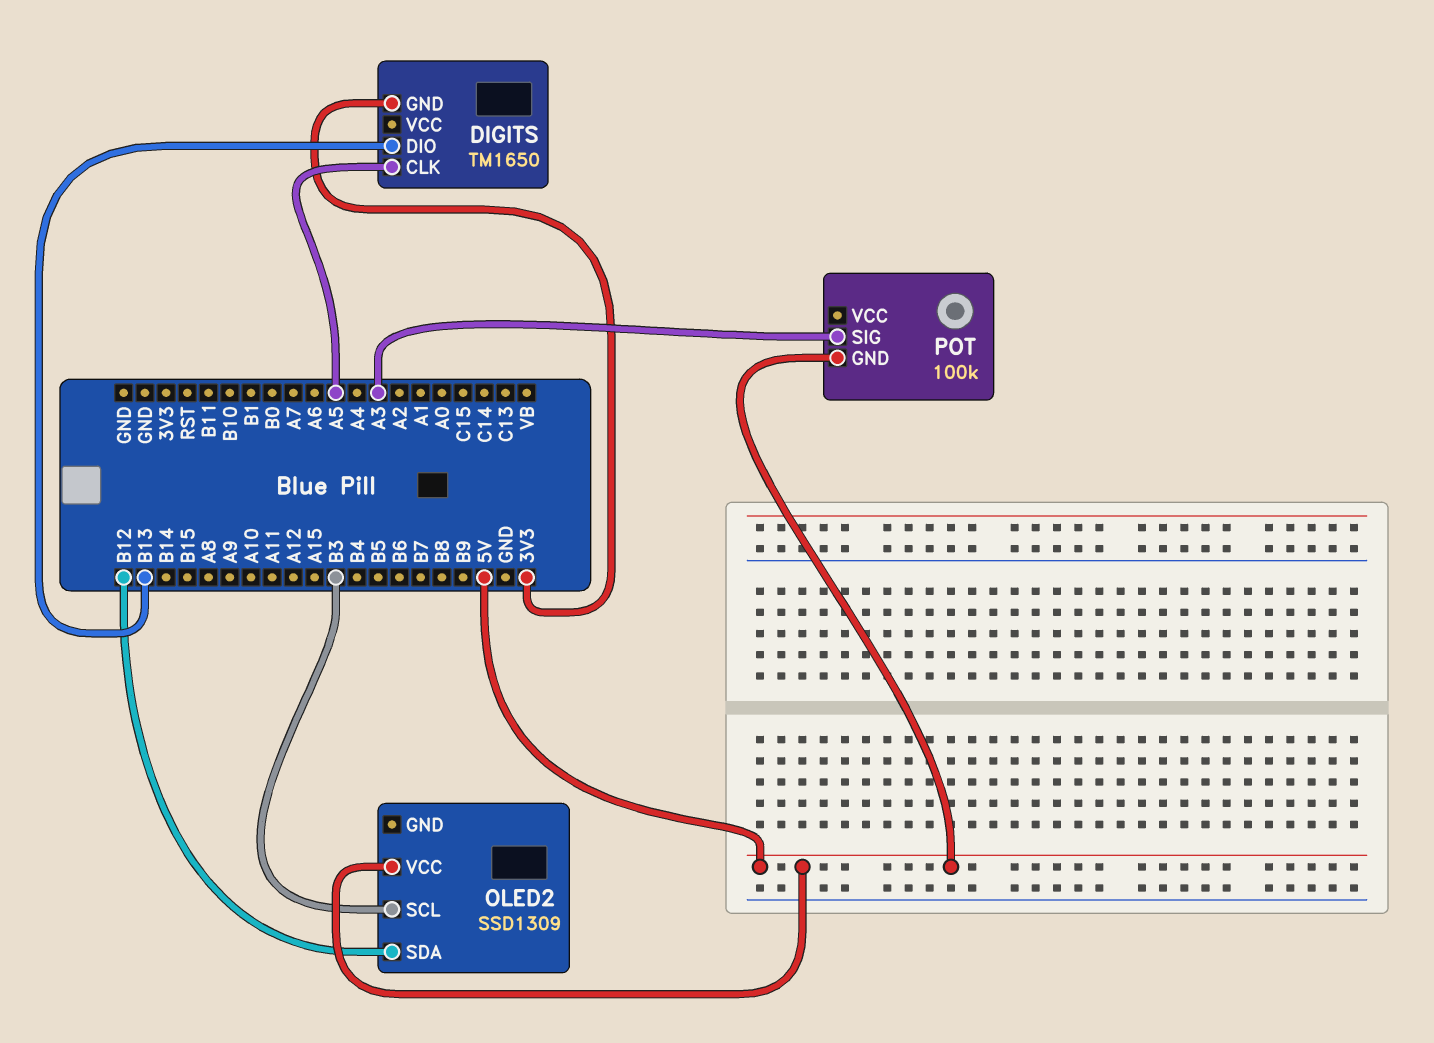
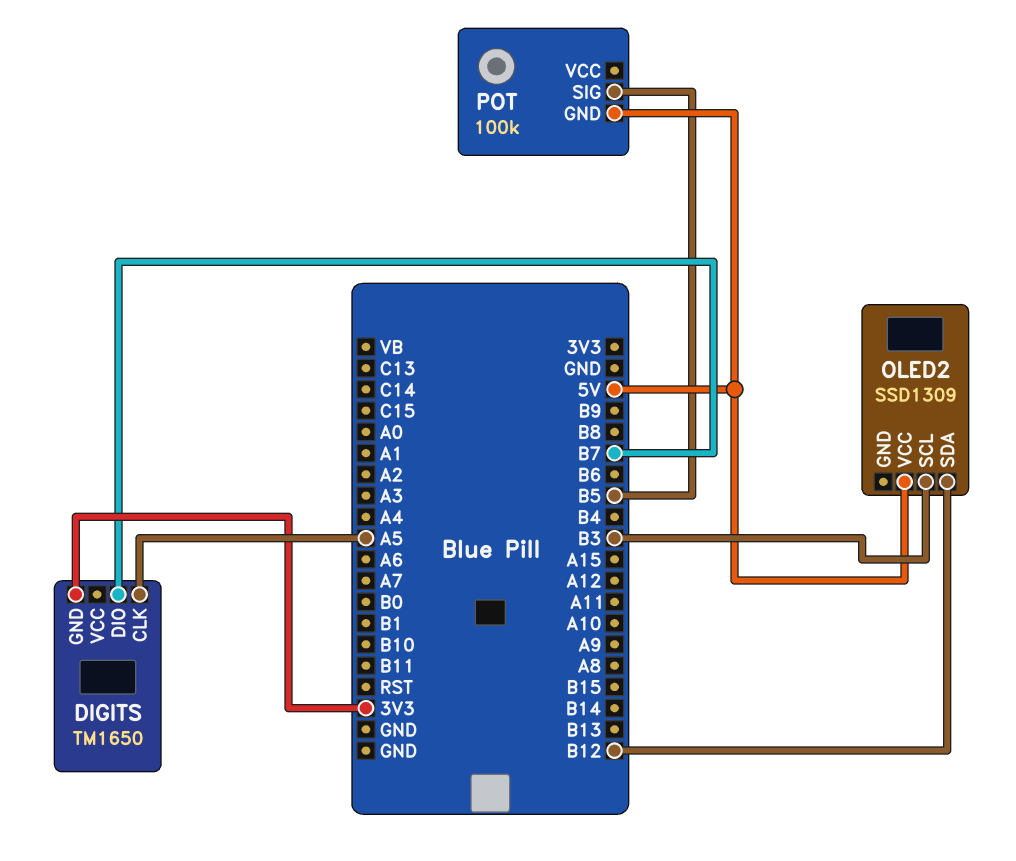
DIGITS pin DIO: B13 -> B7
POT pin SIG: A3 -> B5

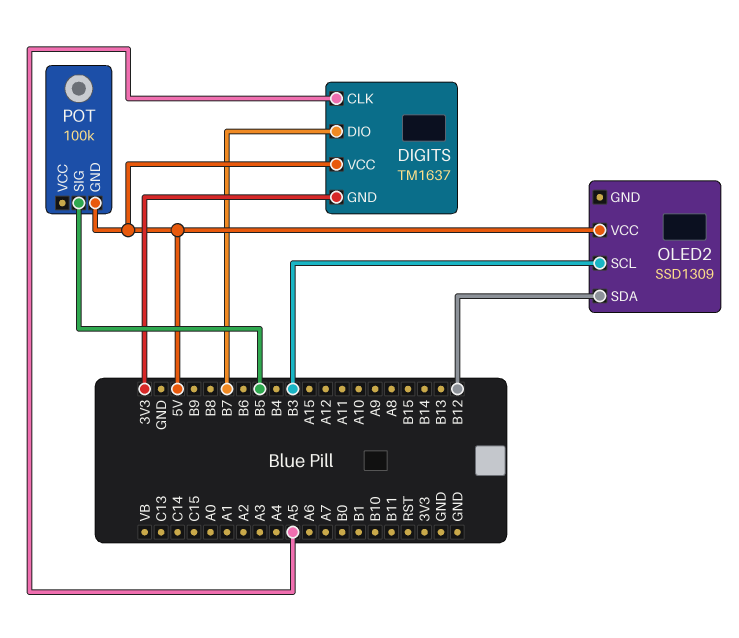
DIGITS: TM1650 -> TM1637
DIGITS pin VCC: none -> 5V

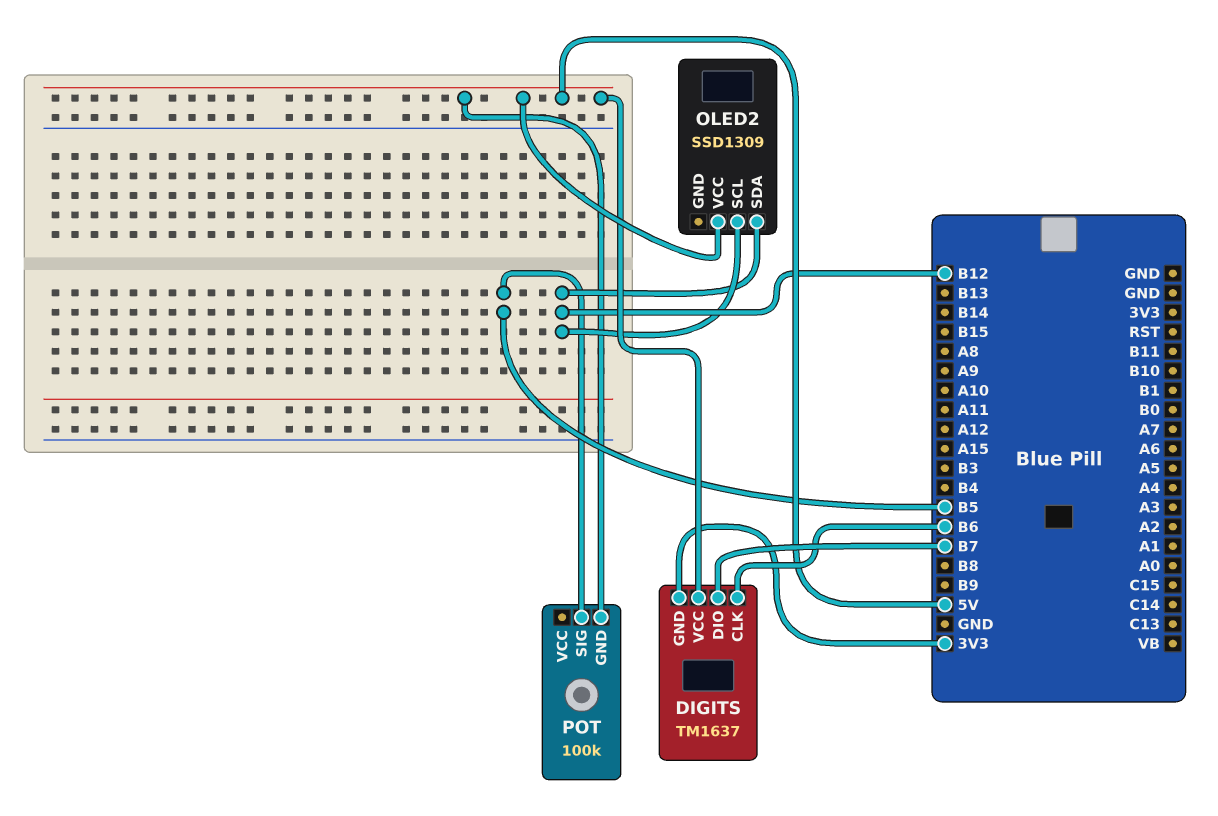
DIGITS pin CLK: A5 -> B6
OLED2 pin SCL: B3 -> B12

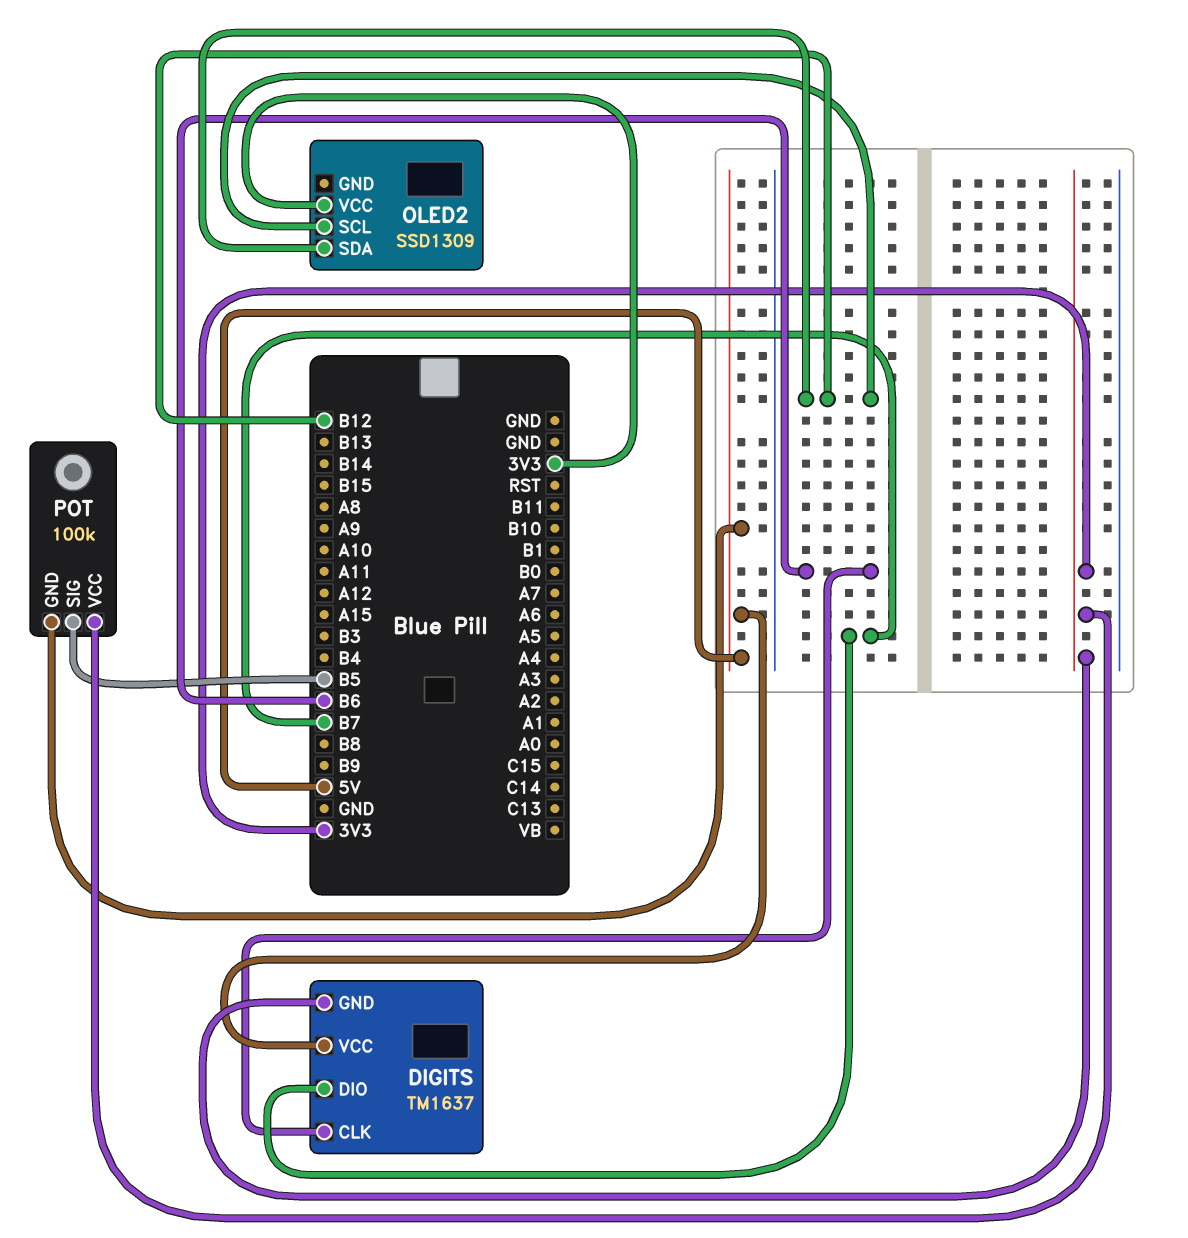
OLED2 pin VCC: 5V -> 3V3
POT pin VCC: none -> 3V3

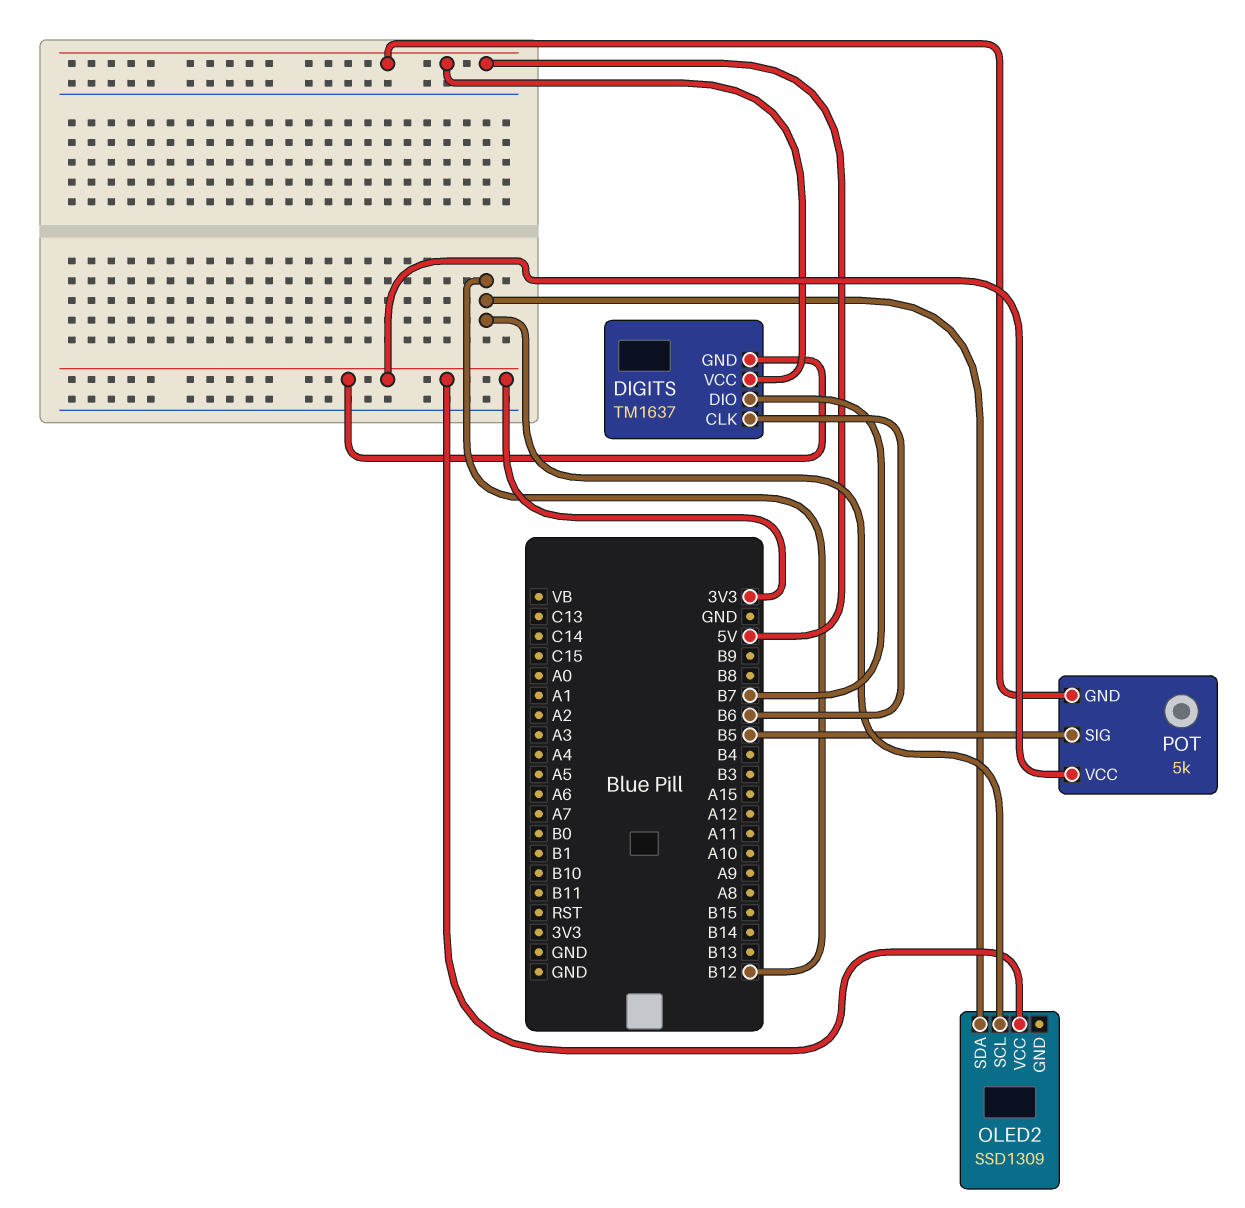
POT: 100k -> 5k

